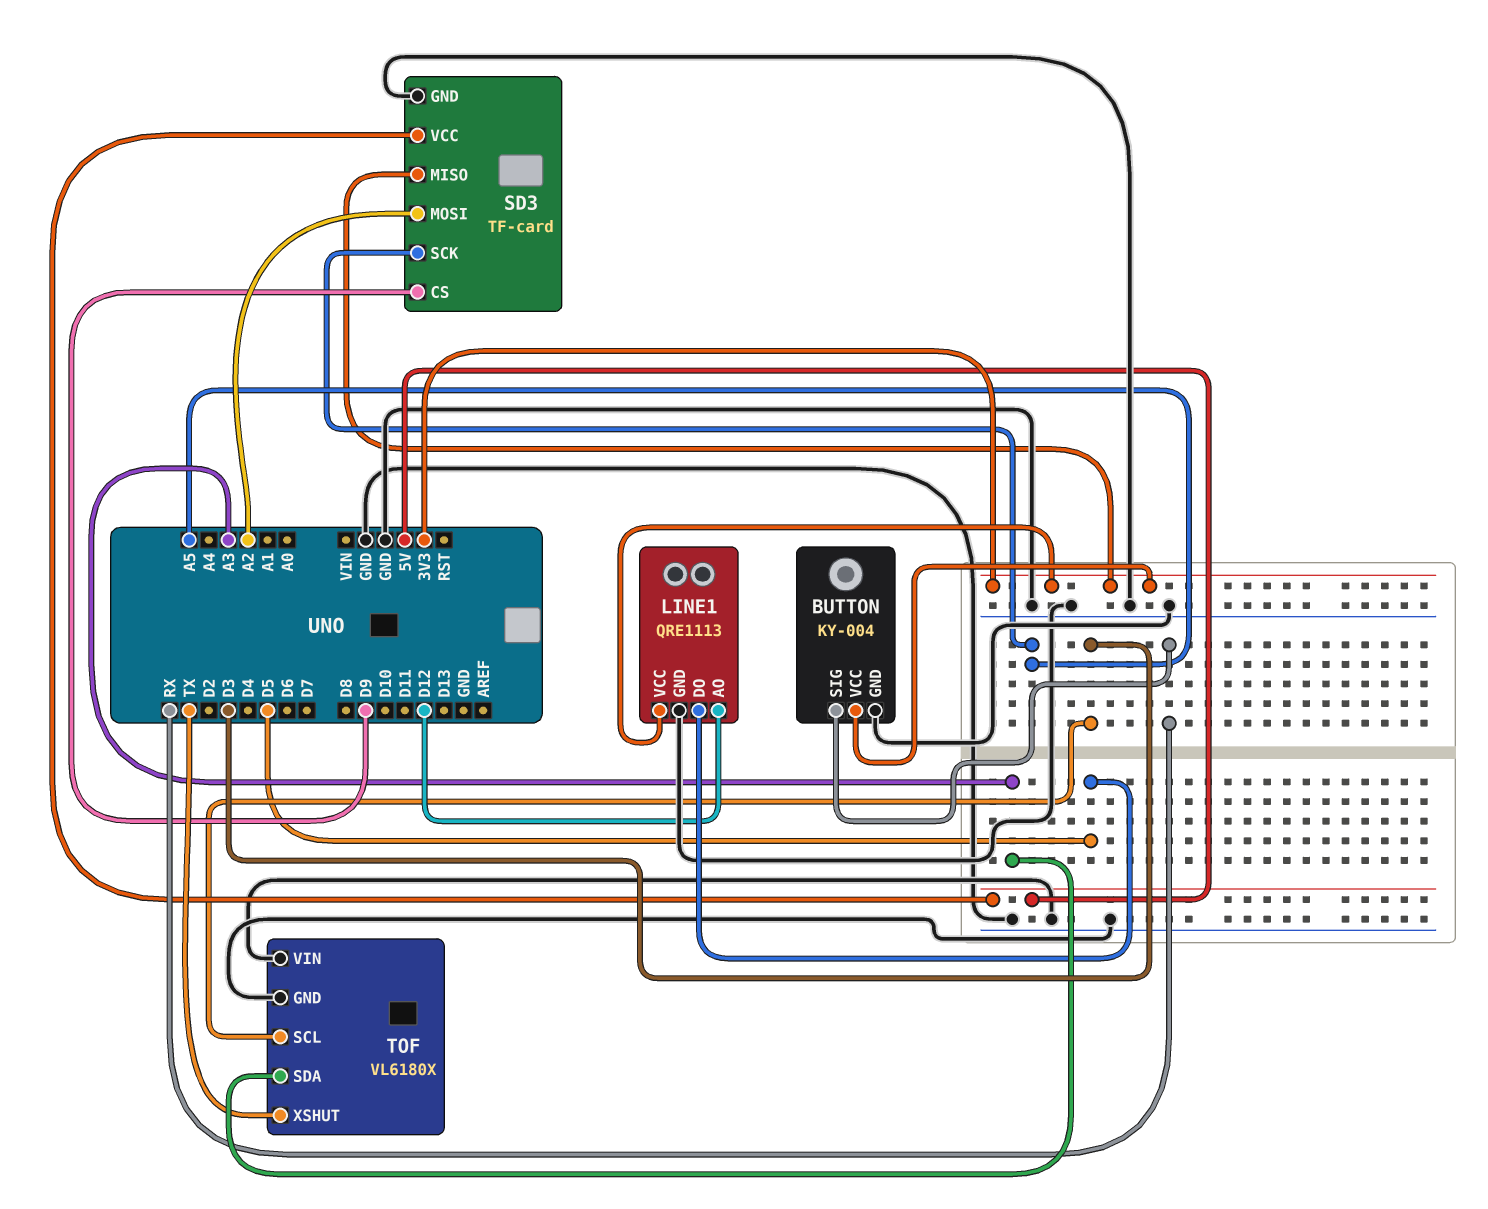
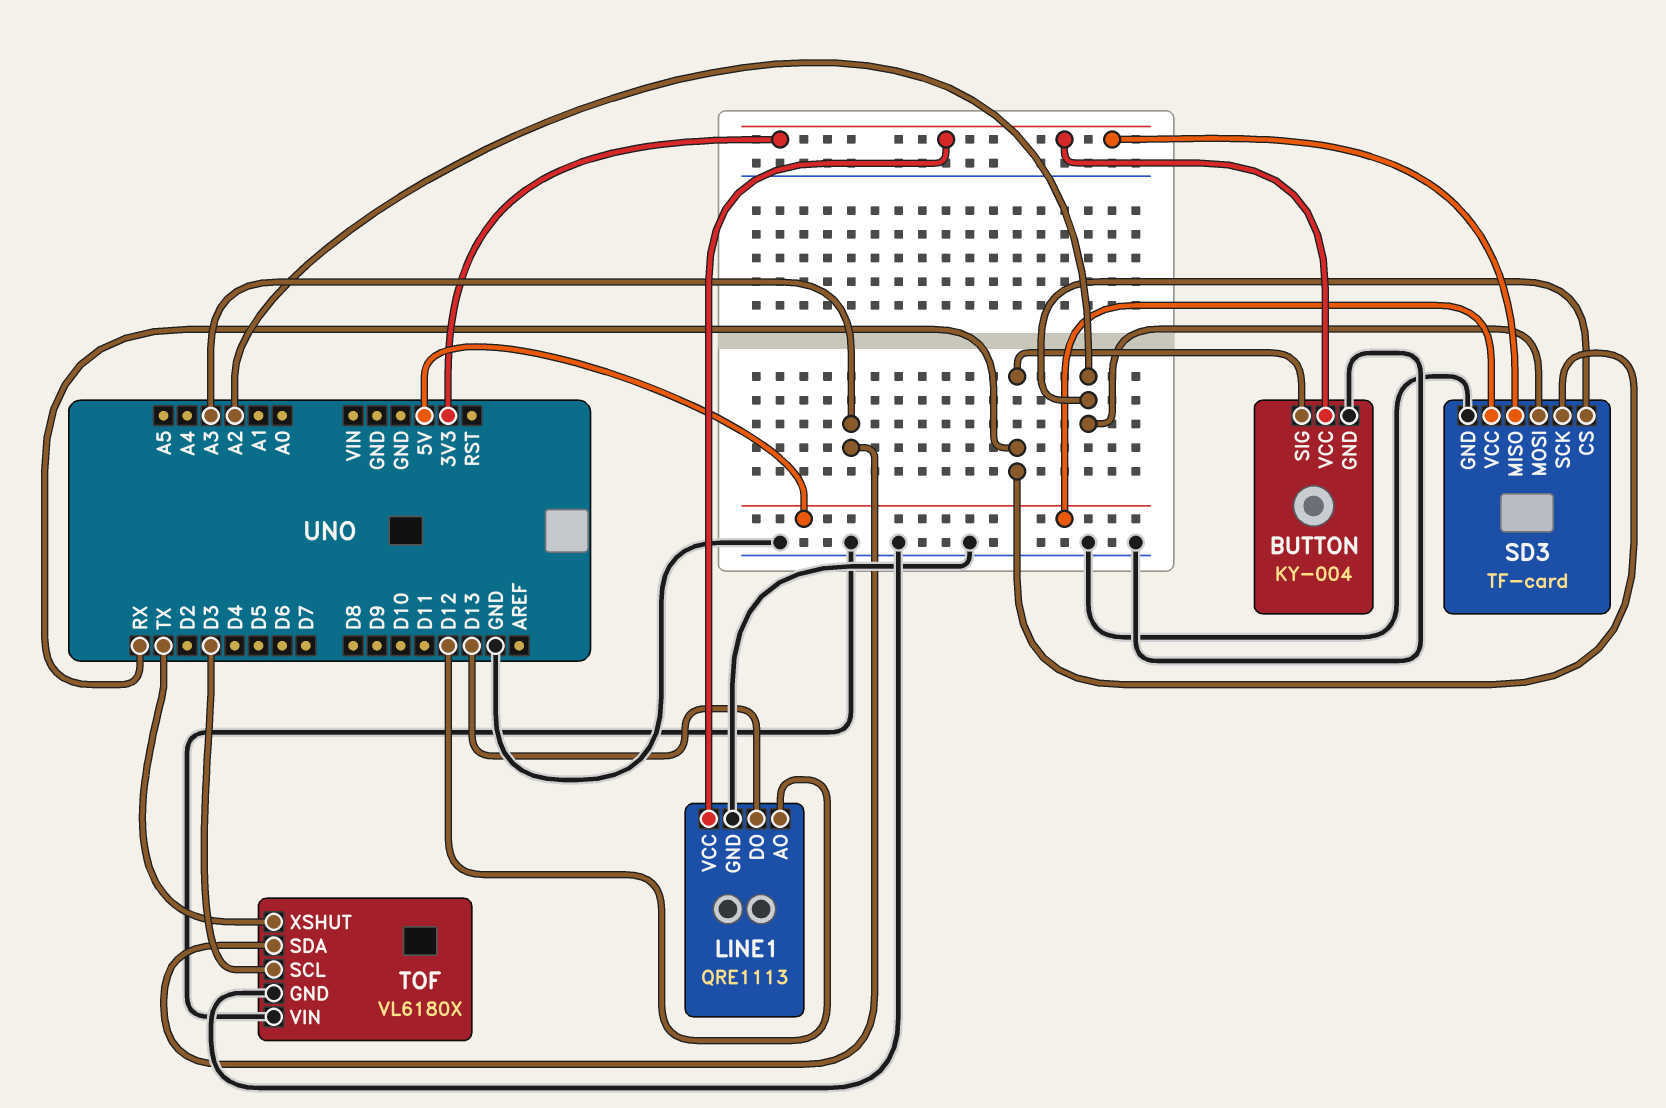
LINE1 pin DO: D5 -> D13
SD3 pin CS: D9 -> A2
SD3 pin SCK: A5 -> RX

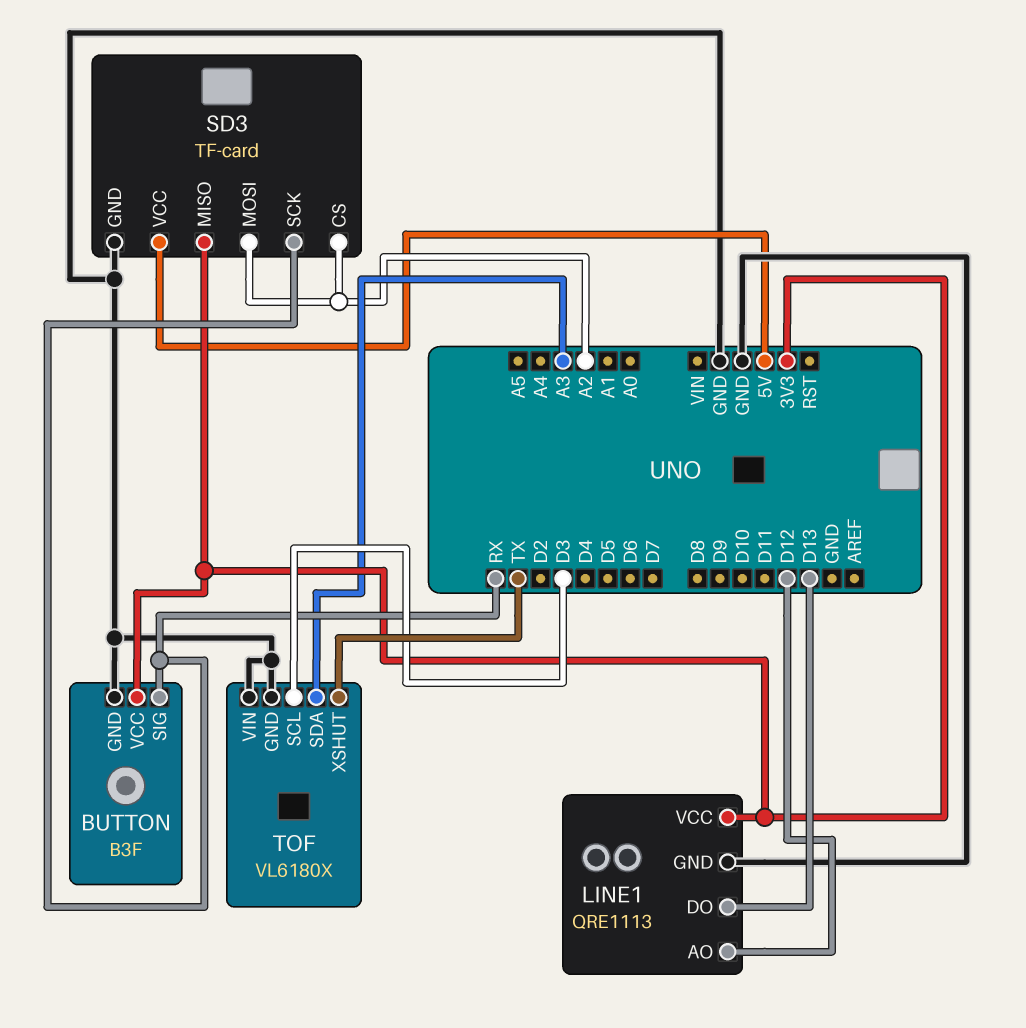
BUTTON: KY-004 -> B3F

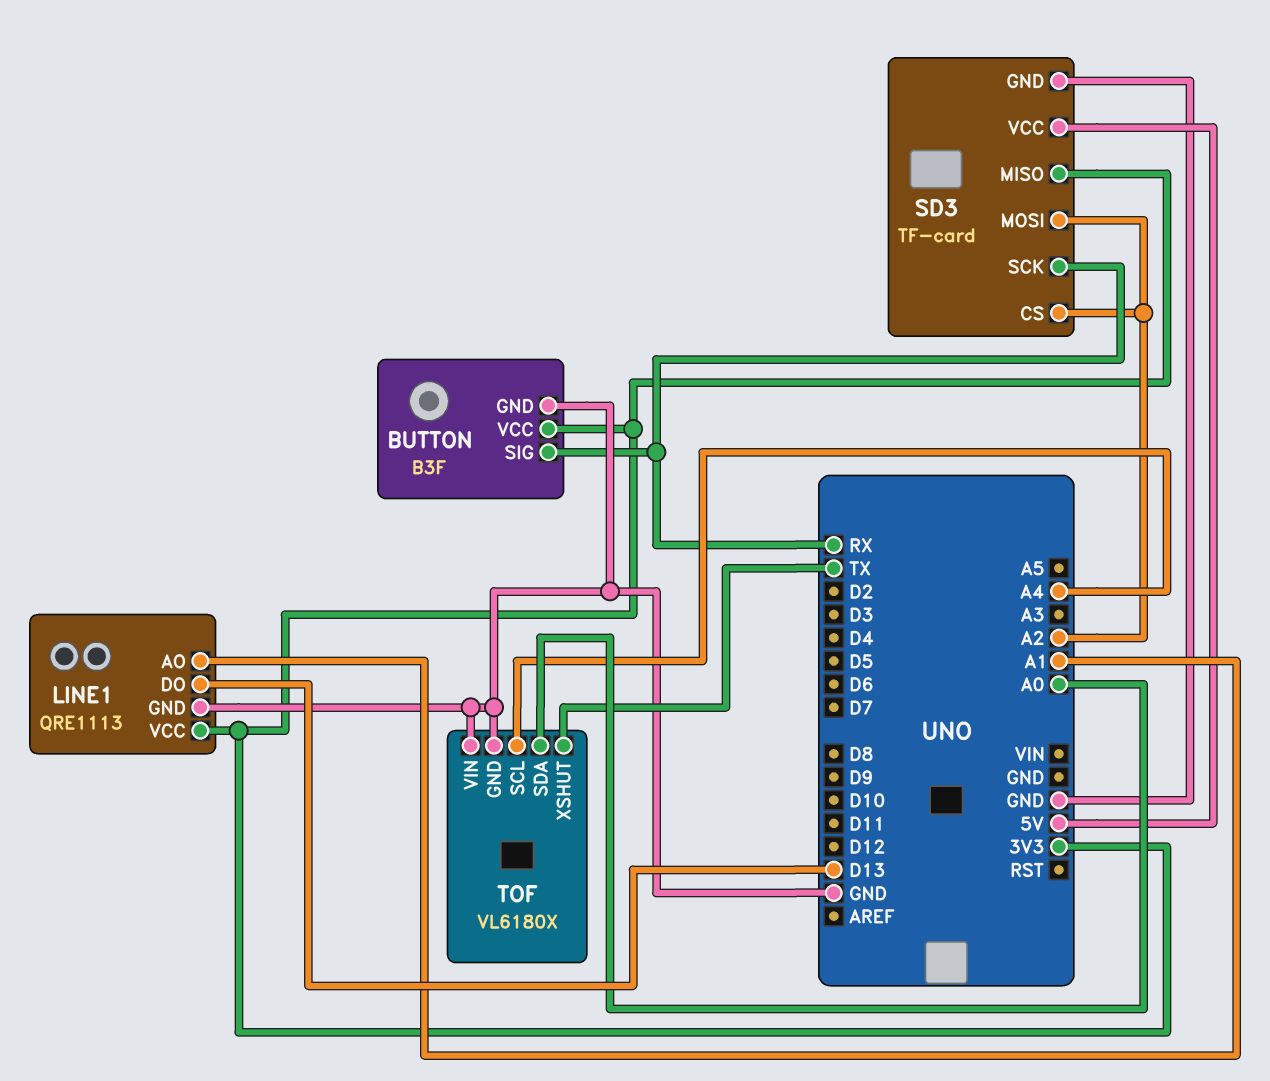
LINE1 pin AO: D12 -> A1
TOF pin SCL: D3 -> A4
TOF pin SDA: A3 -> A0

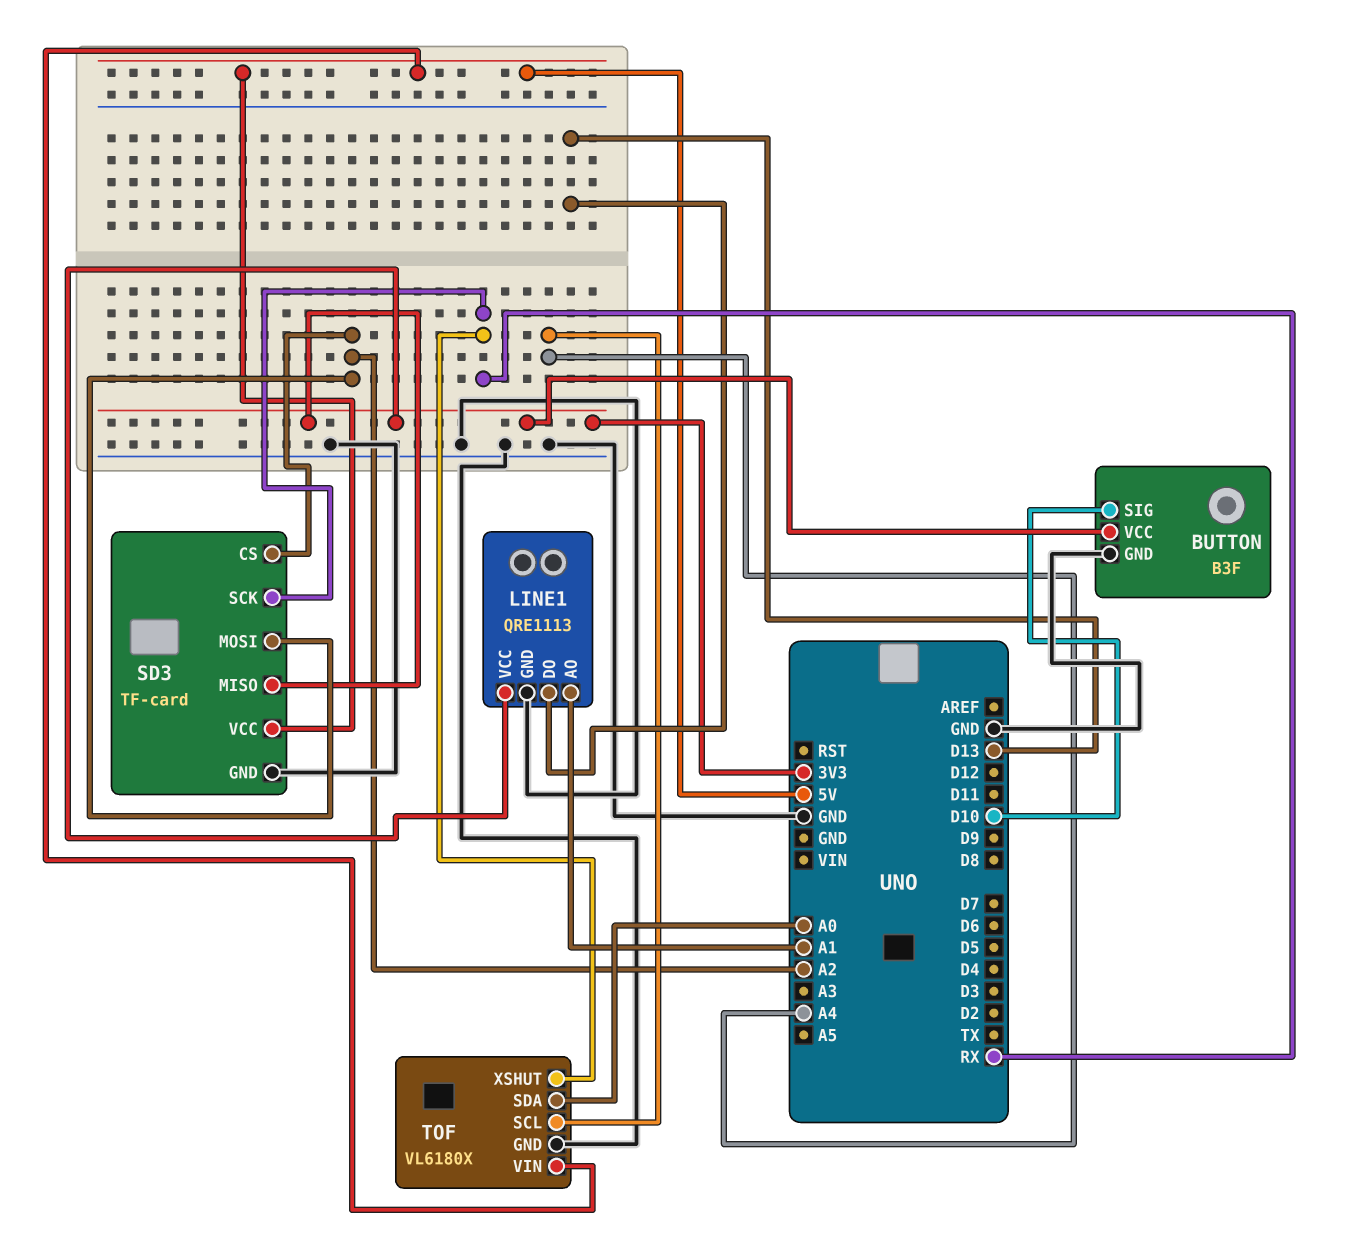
BUTTON pin SIG: RX -> D10
TOF pin VIN: GND -> 5V
TOF pin XSHUT: TX -> RX

